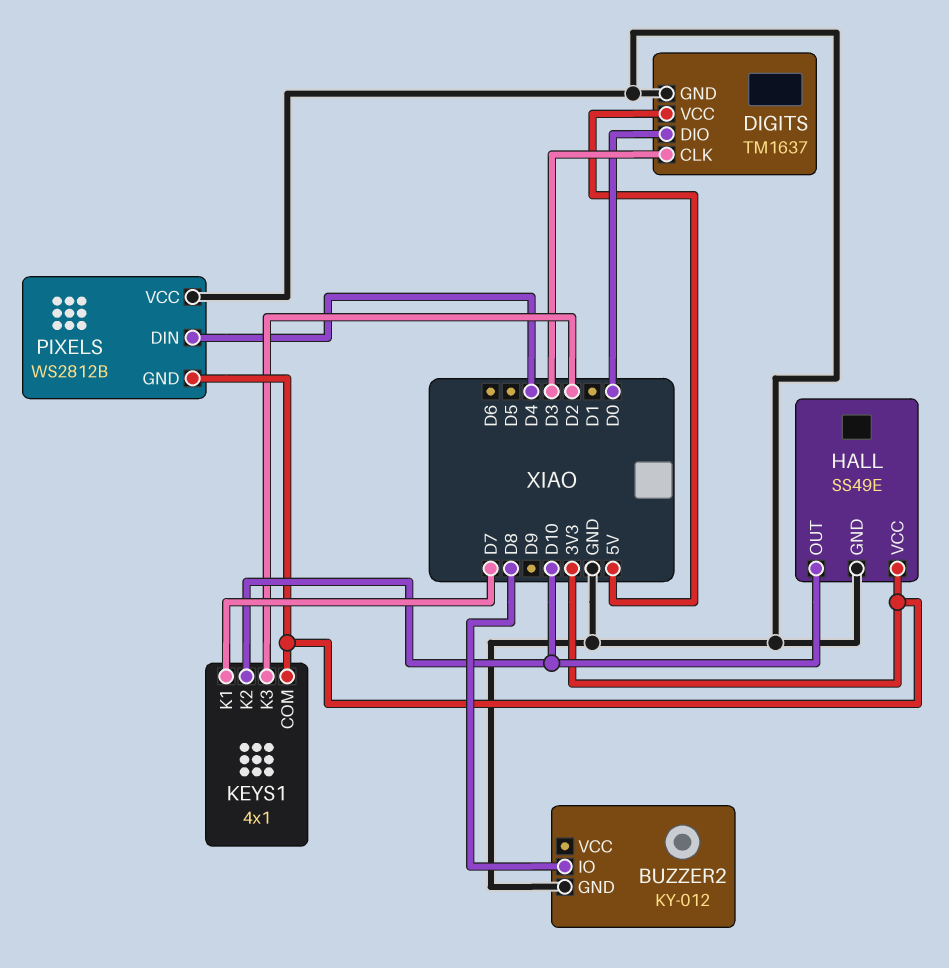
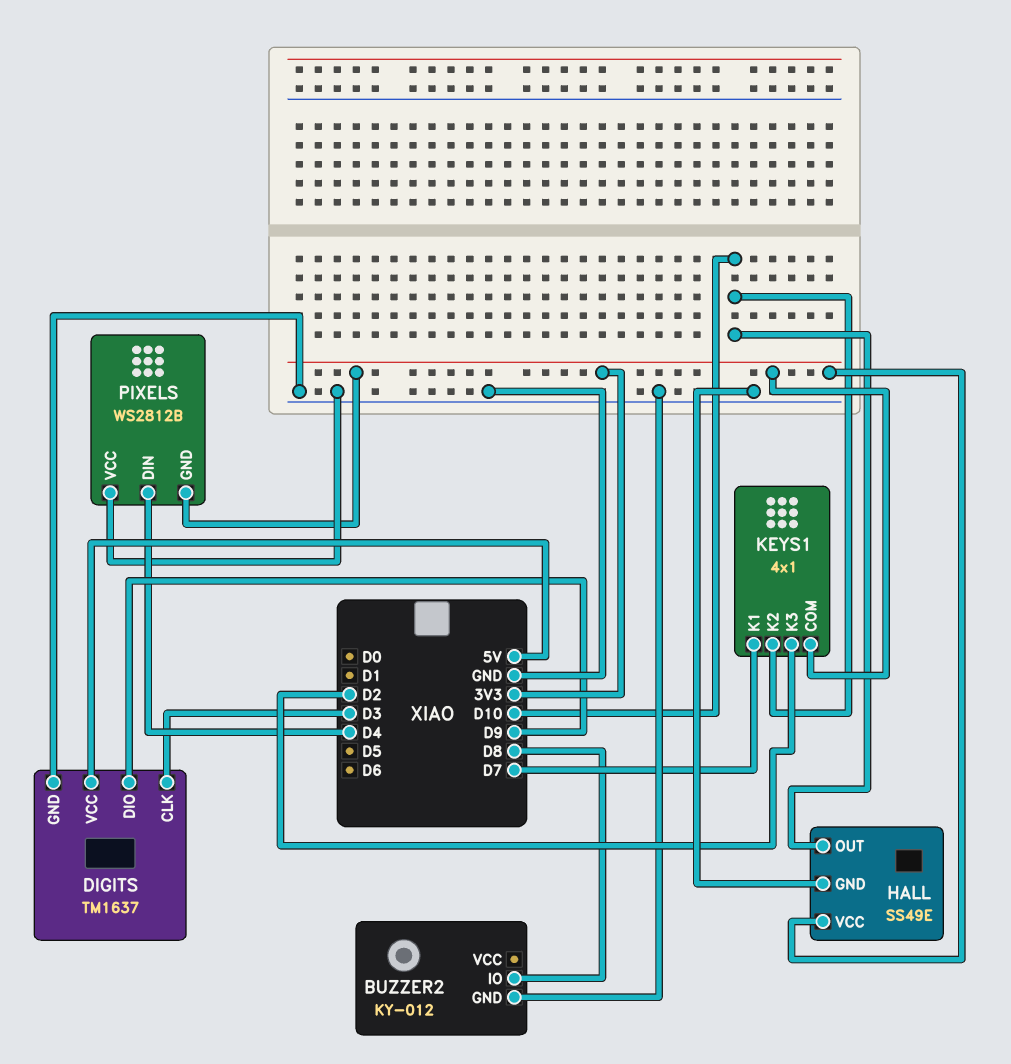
DIGITS pin DIO: D0 -> D9

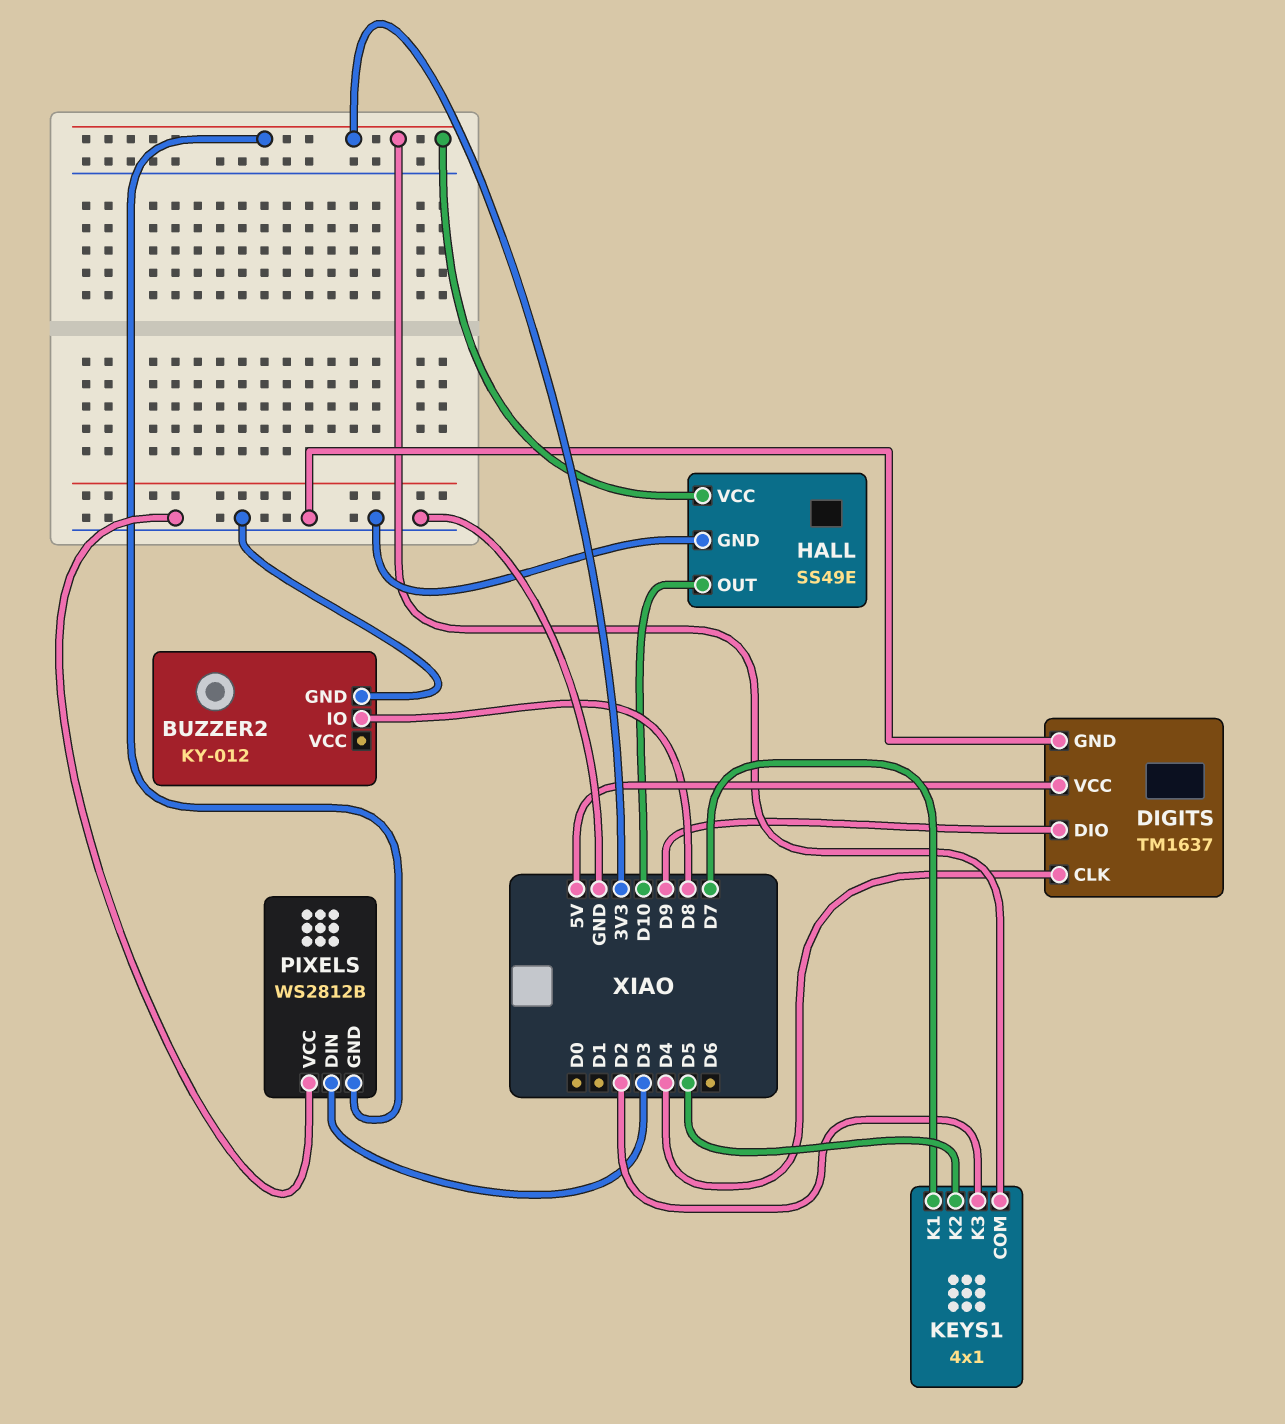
DIGITS pin CLK: D3 -> D4
KEYS1 pin K2: D10 -> D5
PIXELS pin DIN: D4 -> D3

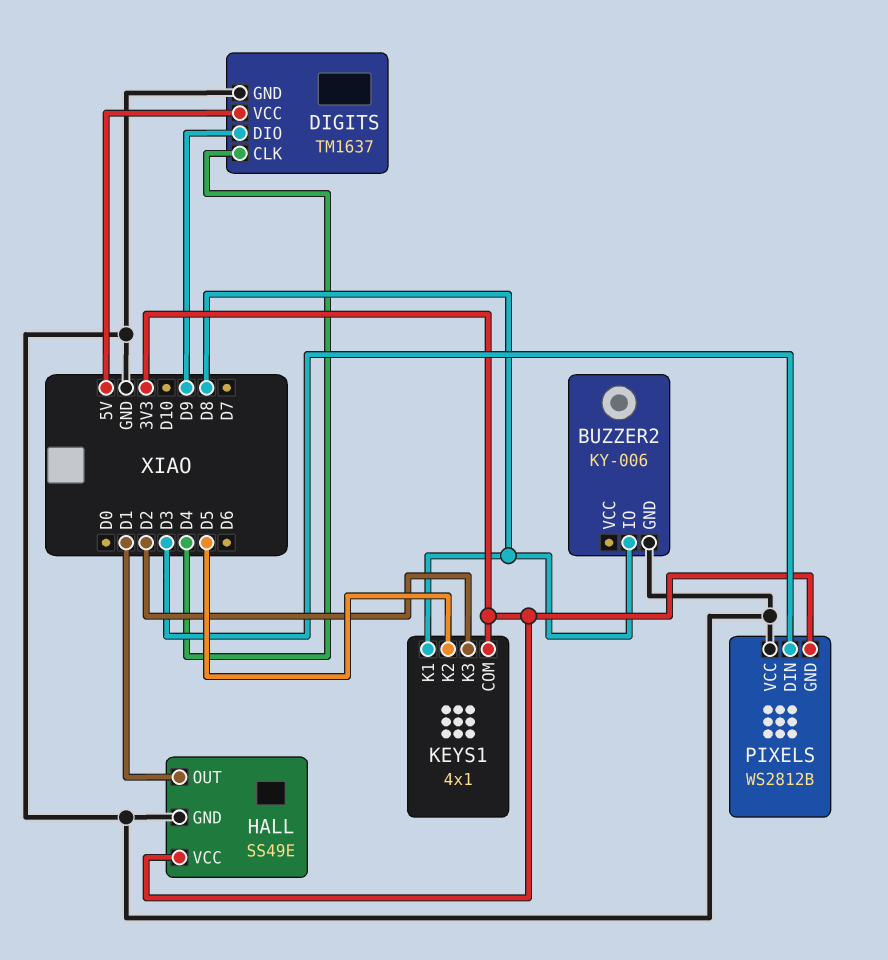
BUZZER2: KY-012 -> KY-006
HALL pin OUT: D10 -> D1
KEYS1 pin K1: D7 -> D8

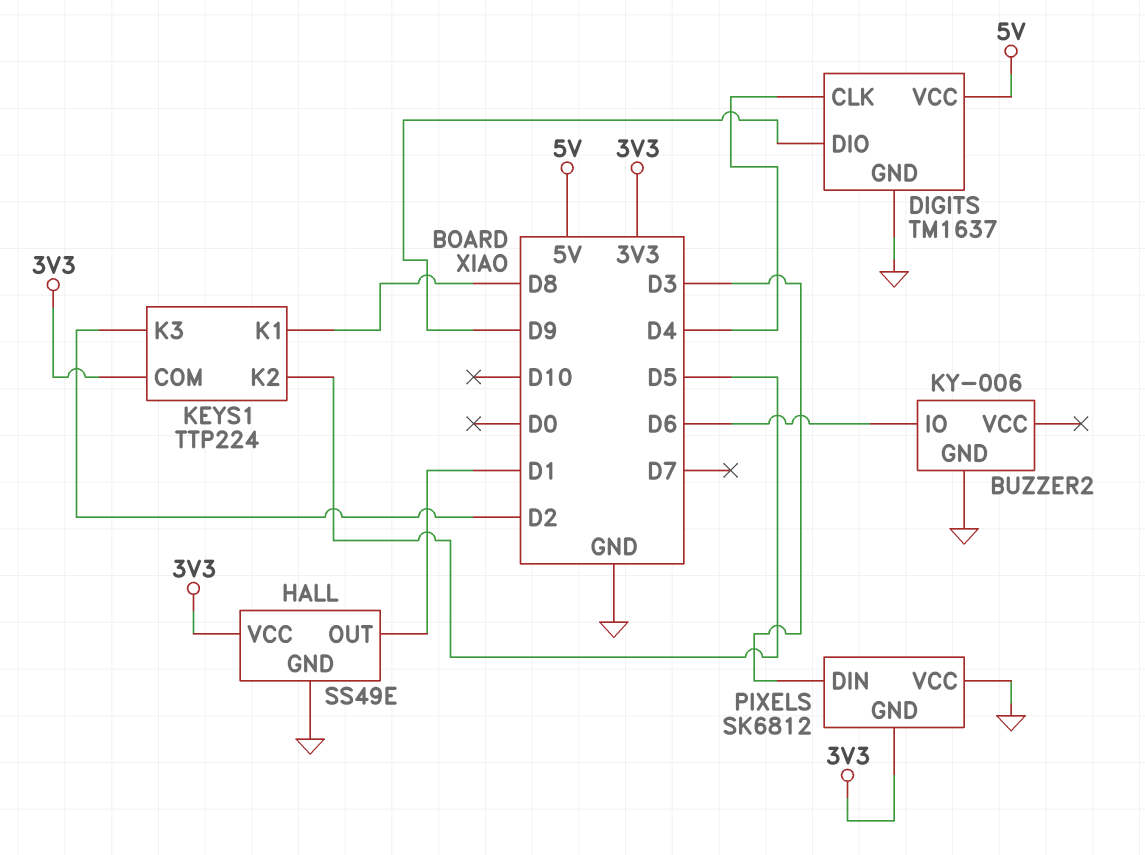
BUZZER2 pin IO: D8 -> D6
KEYS1: 4x1 -> TTP224
PIXELS: WS2812B -> SK6812

